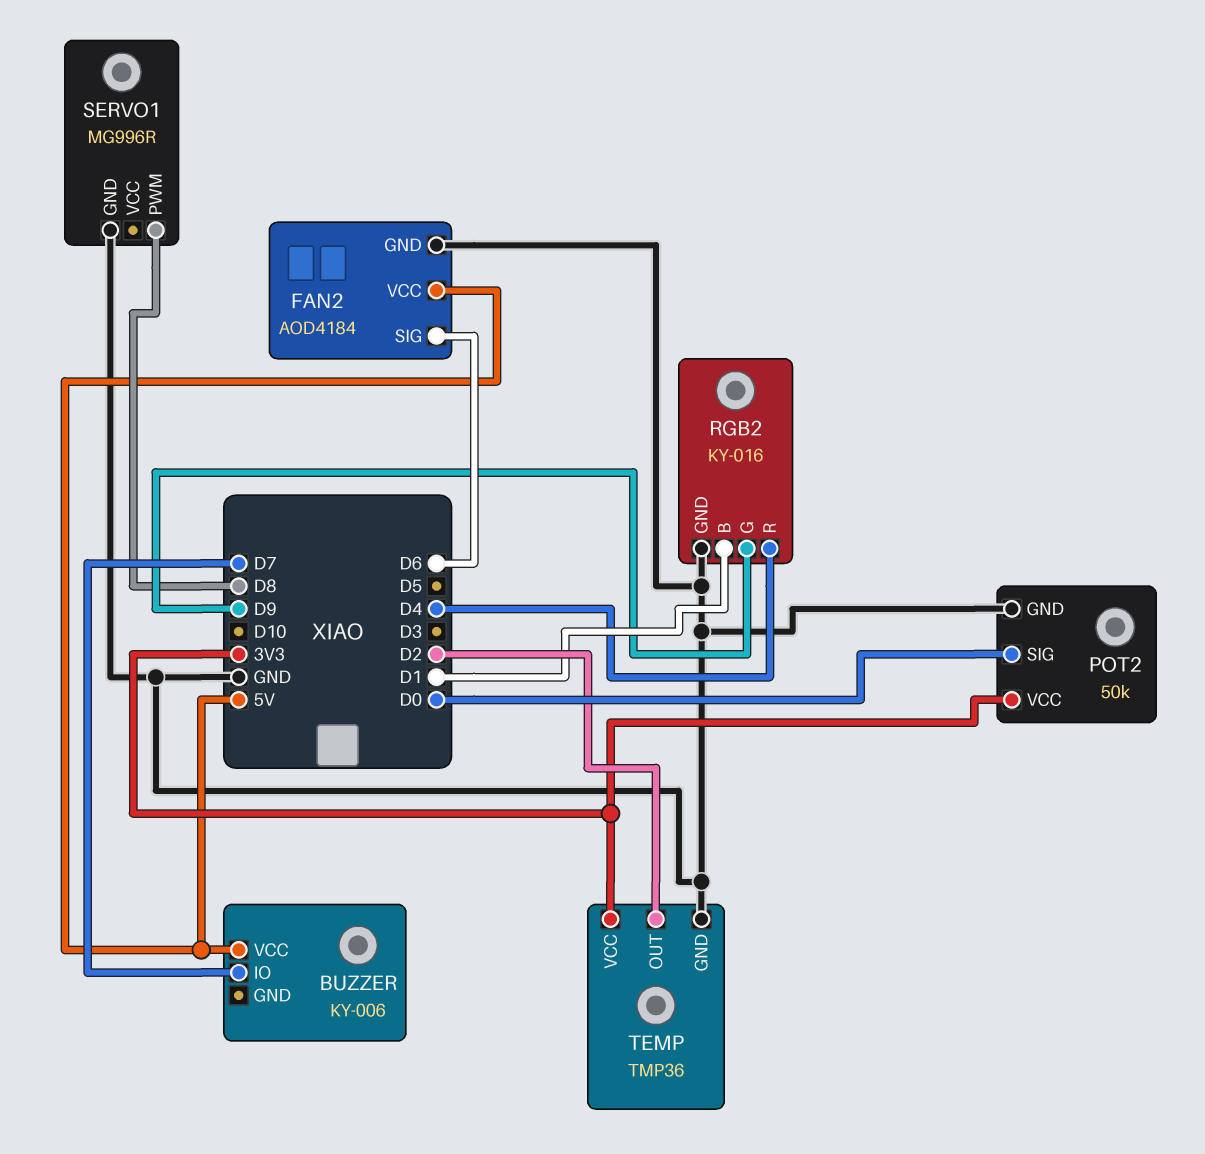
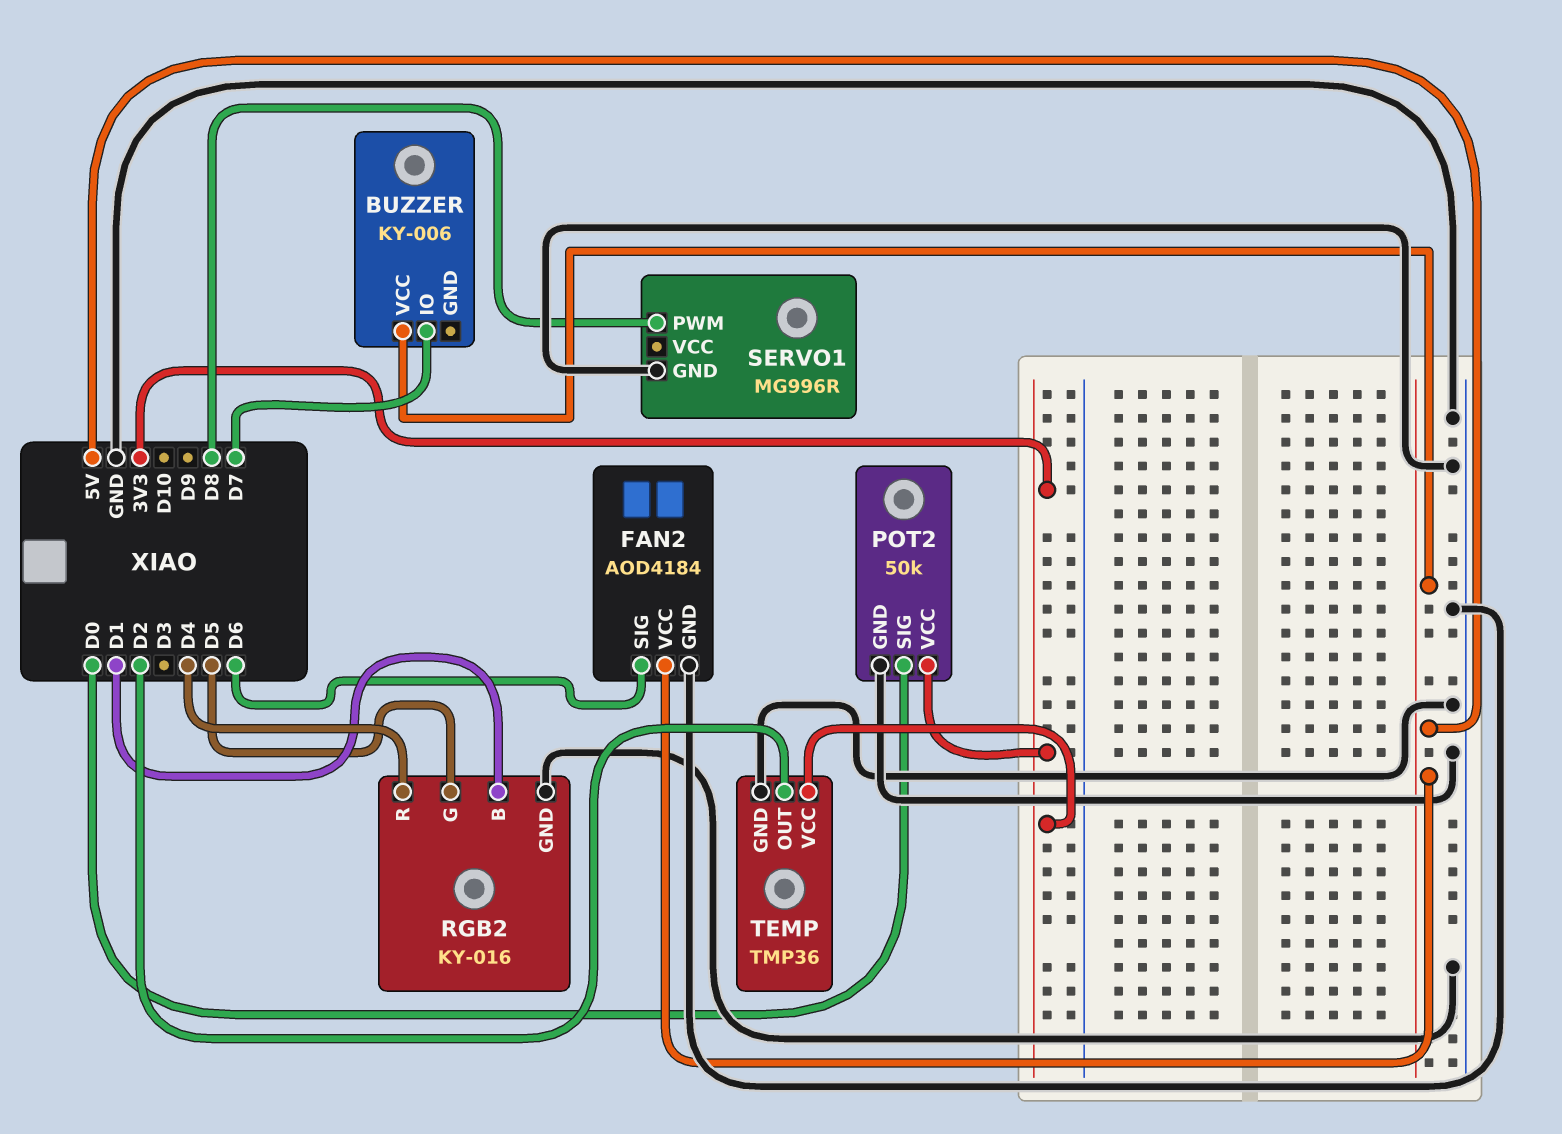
RGB2 pin G: D9 -> D5

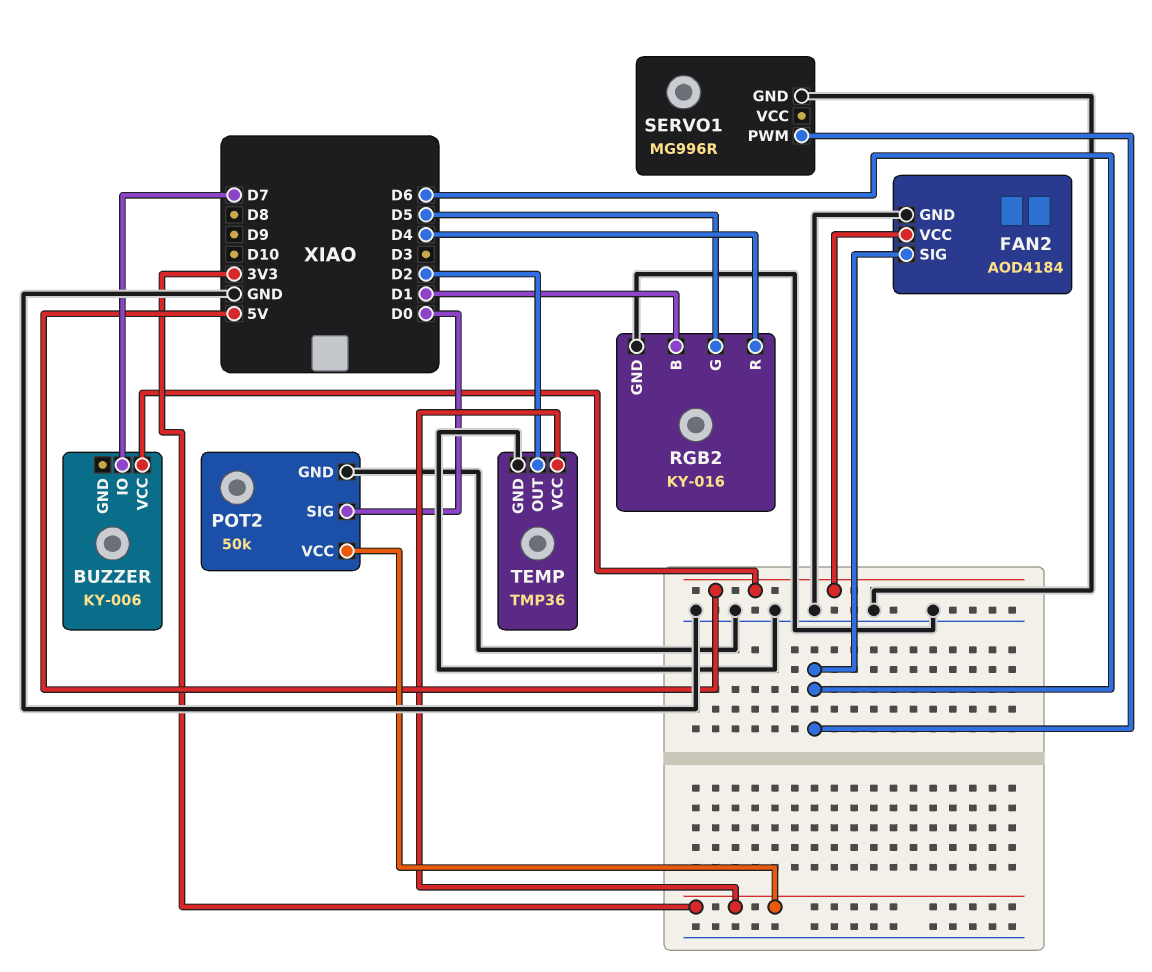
SERVO1 pin PWM: D8 -> D6

